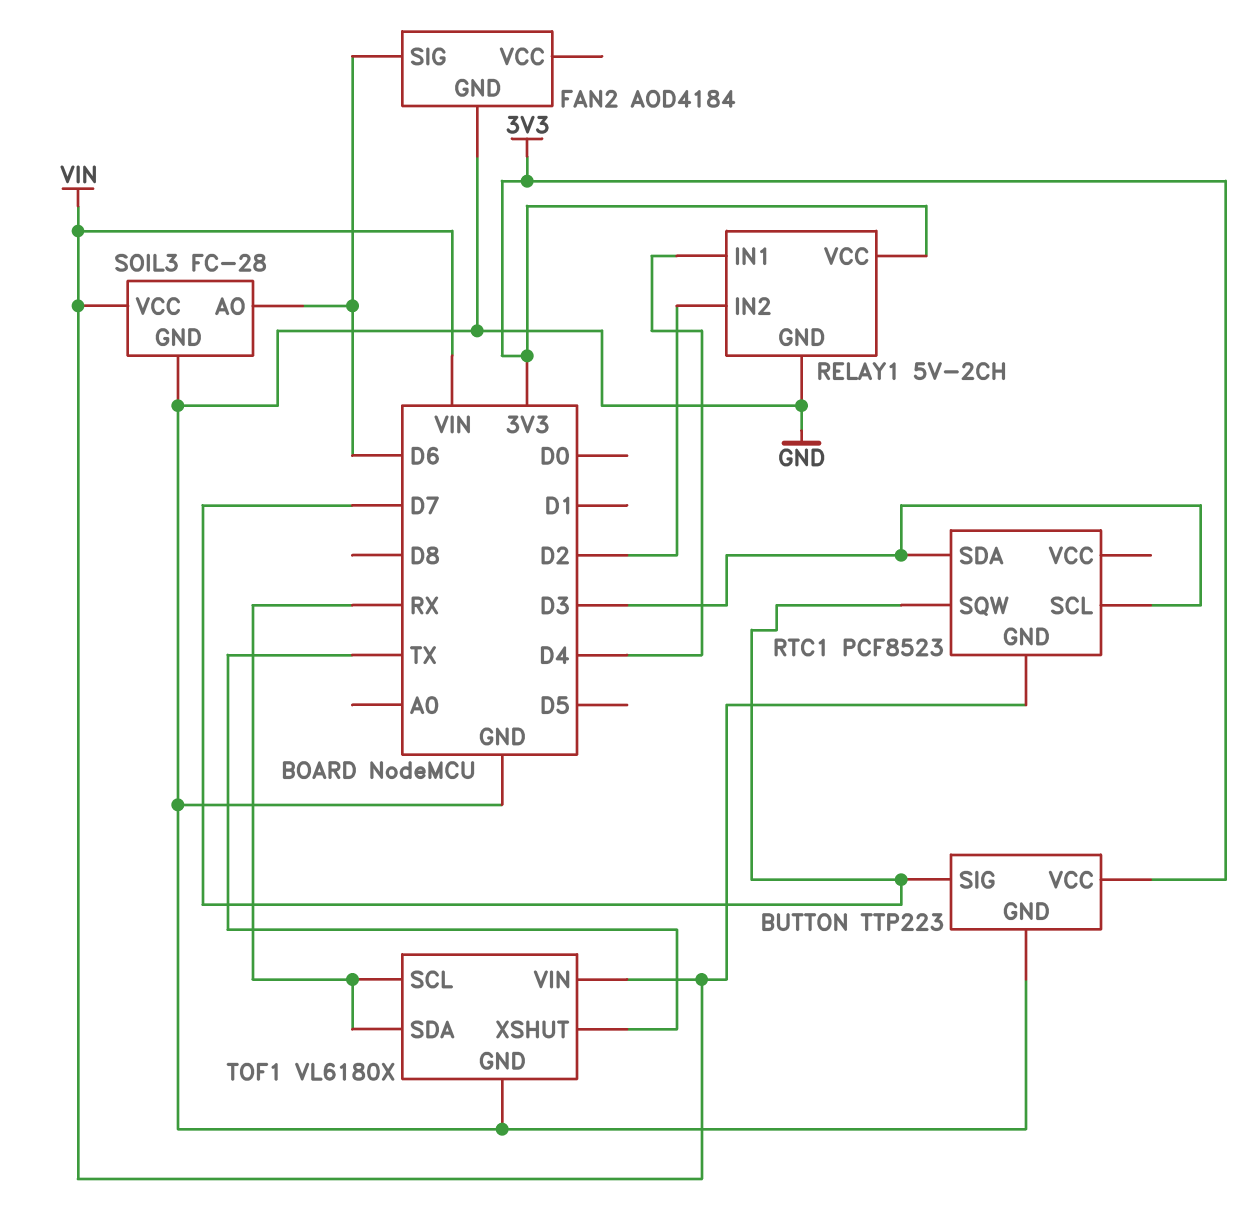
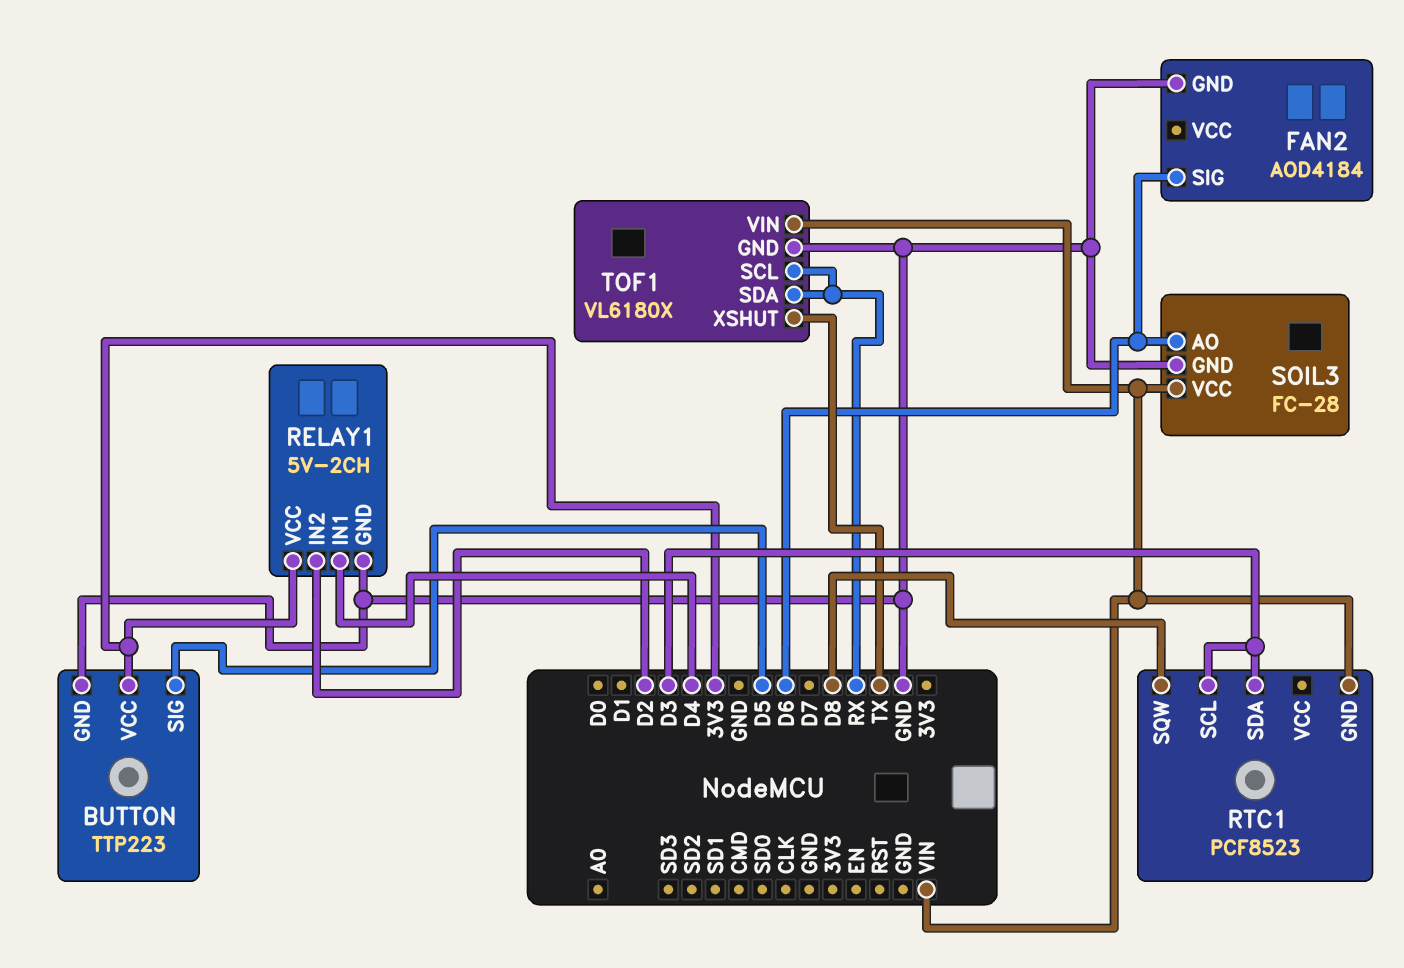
BUTTON pin SIG: D7 -> D5
RTC1 pin SQW: D7 -> D8

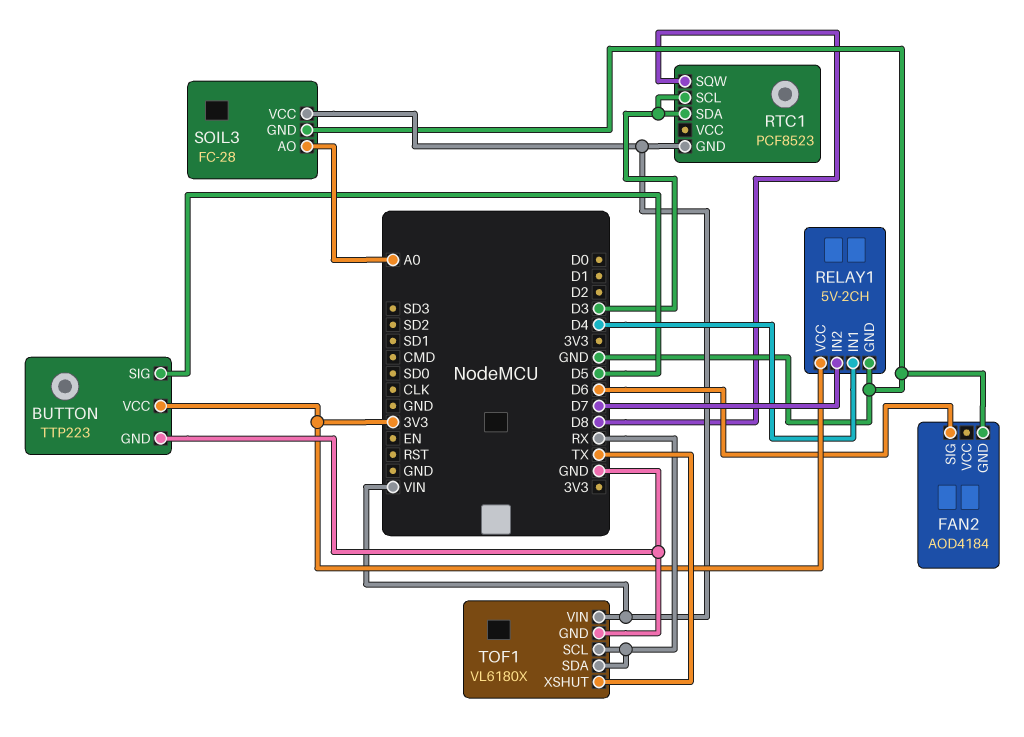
RELAY1 pin IN2: D2 -> D7
SOIL3 pin AO: D6 -> A0

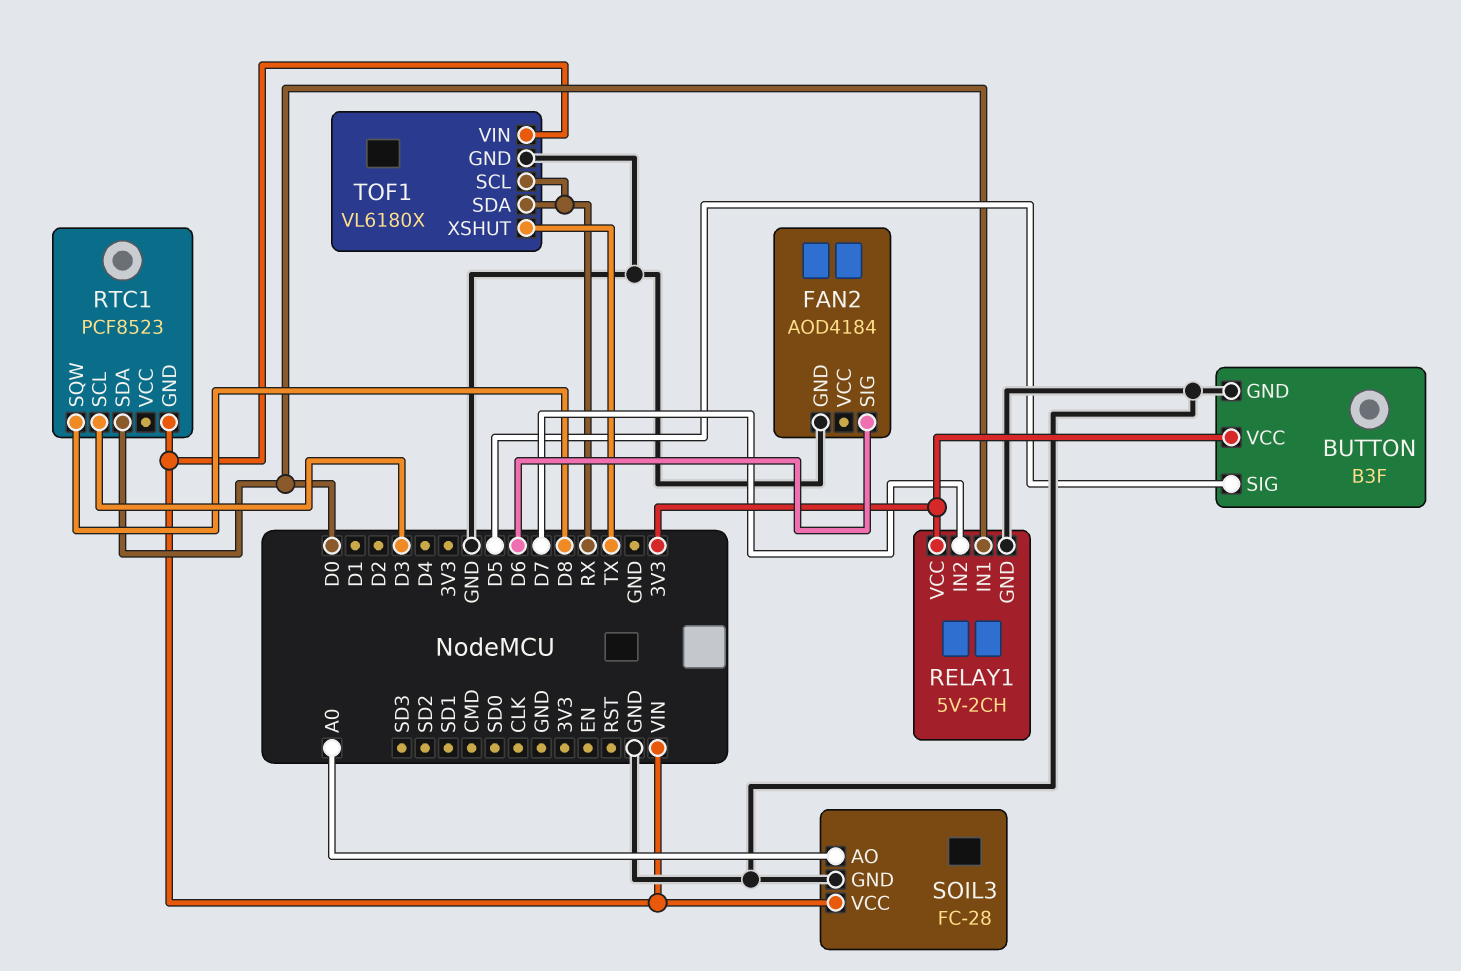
BUTTON: TTP223 -> B3F
RELAY1 pin IN1: D4 -> D0
RTC1 pin SDA: D3 -> D0

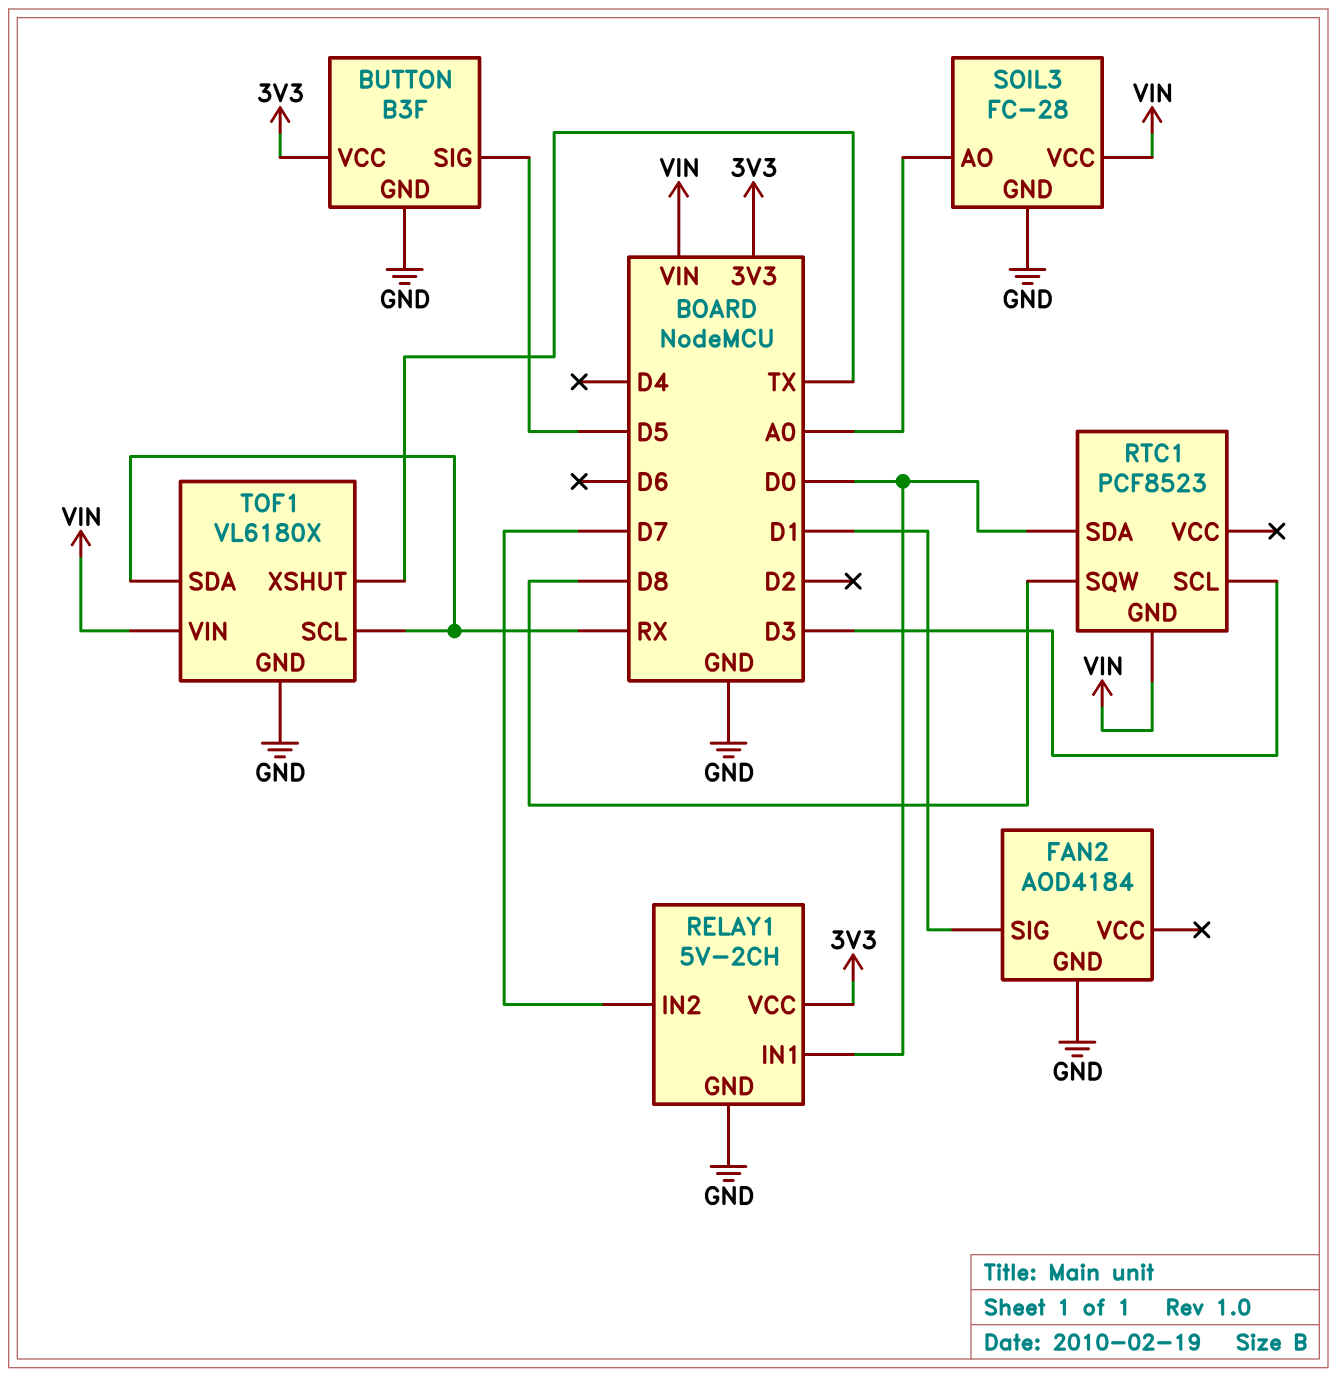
FAN2 pin SIG: D6 -> D1

